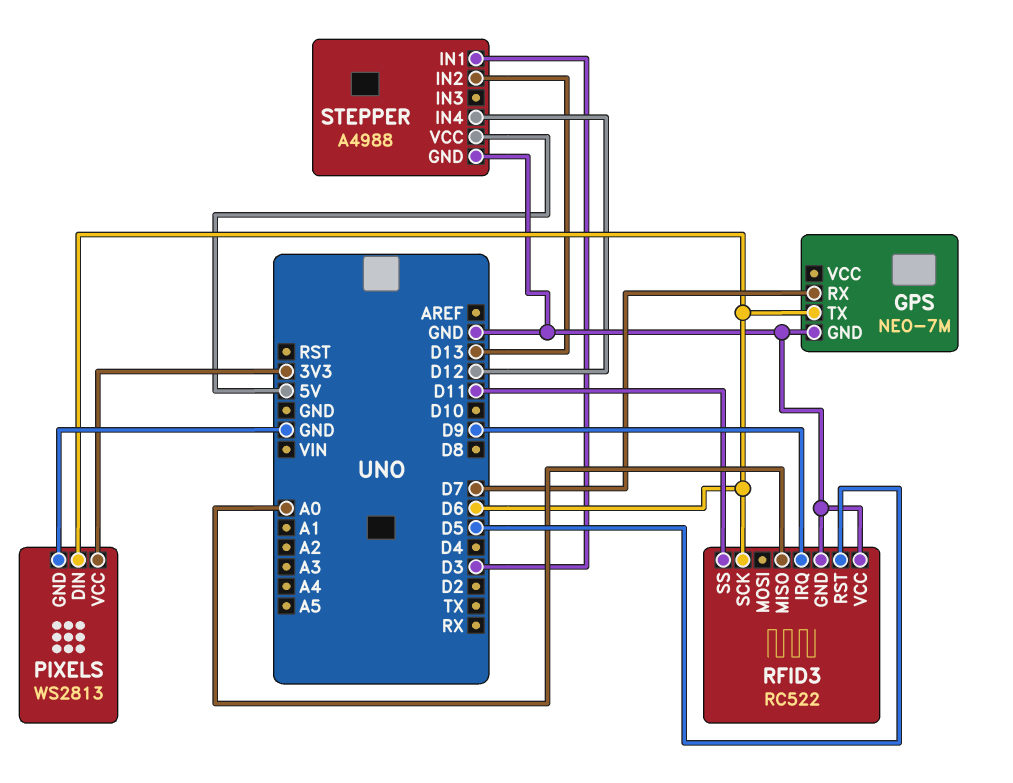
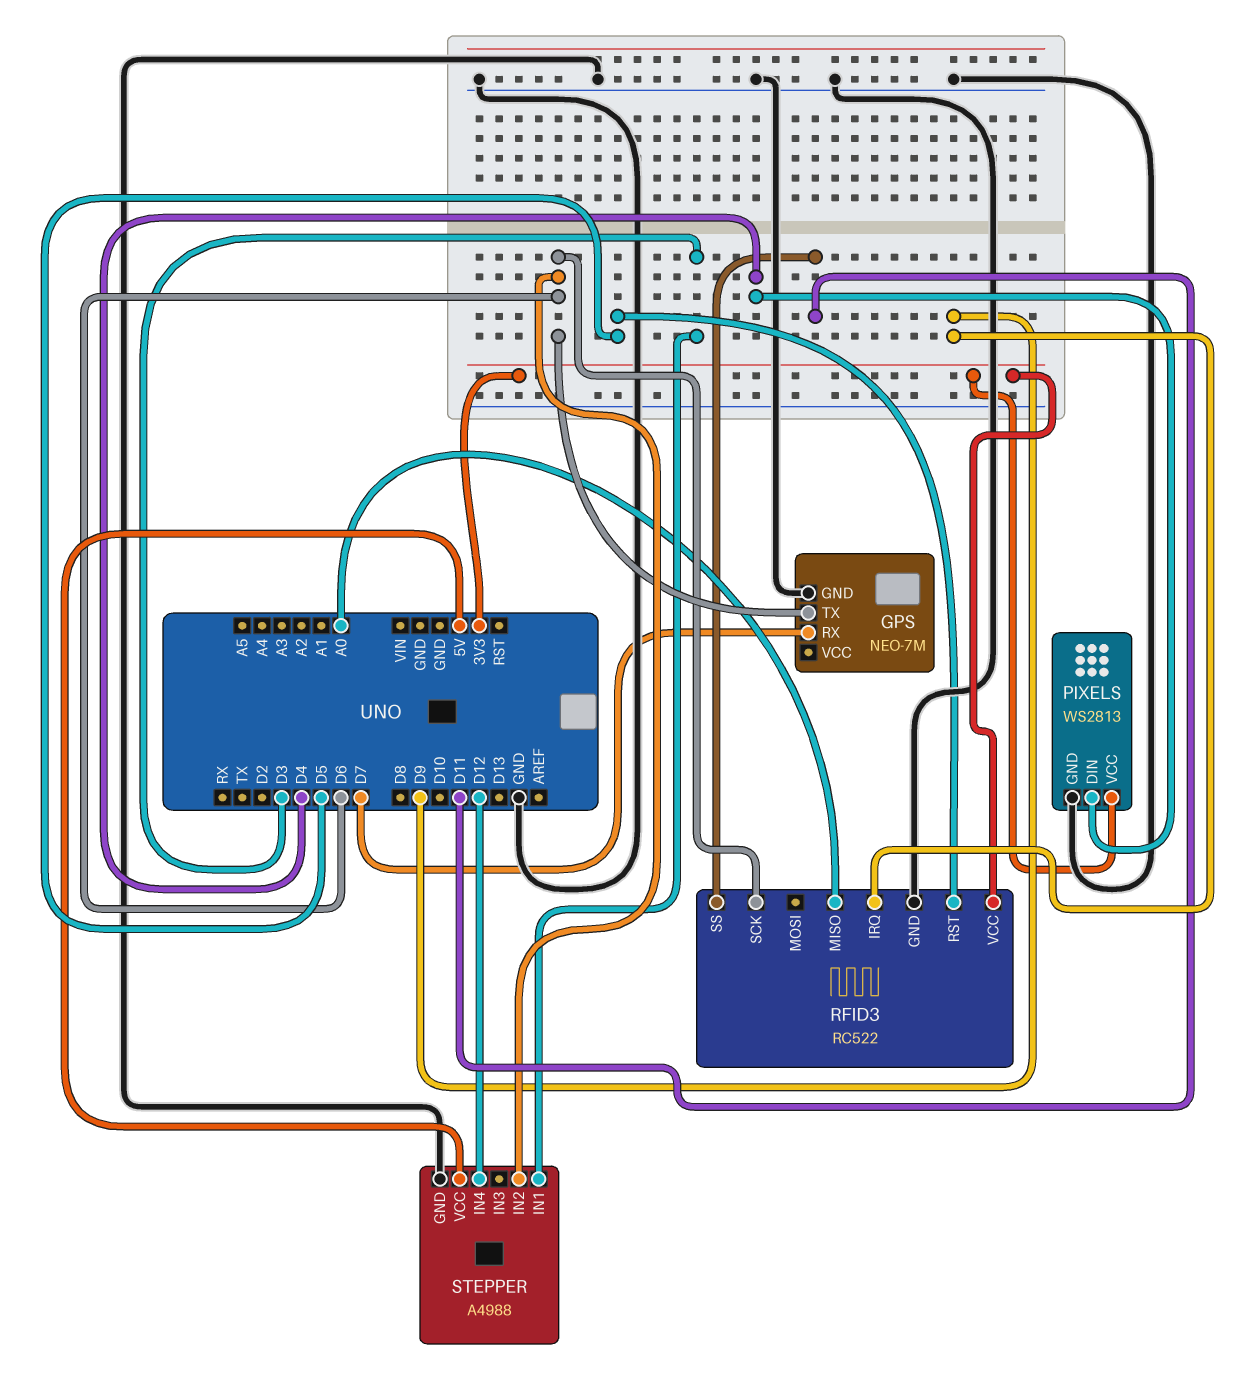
PIXELS pin DIN: D6 -> D4
RFID3 pin VCC: GND -> 3V3
STEPPER pin IN2: D13 -> D6

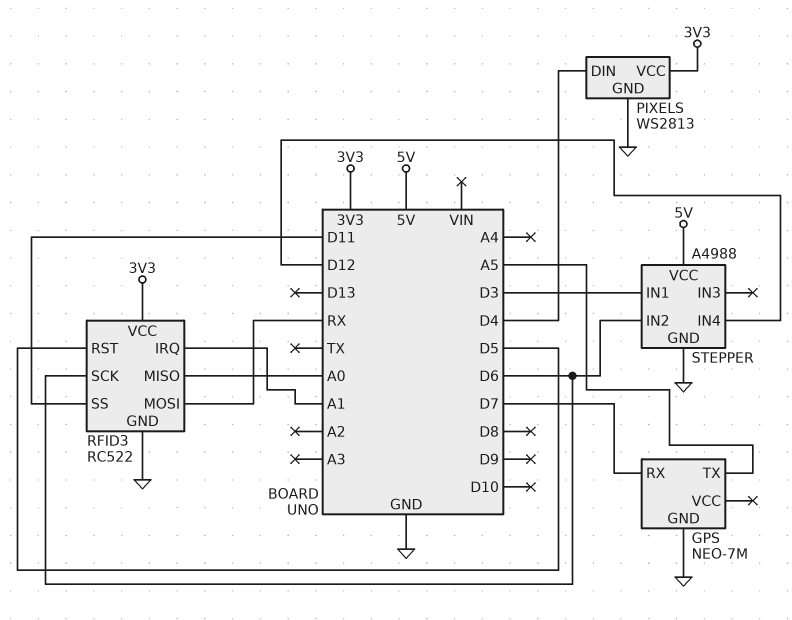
GPS pin TX: D6 -> A5
RFID3 pin IRQ: D9 -> A1
RFID3 pin MOSI: none -> RX

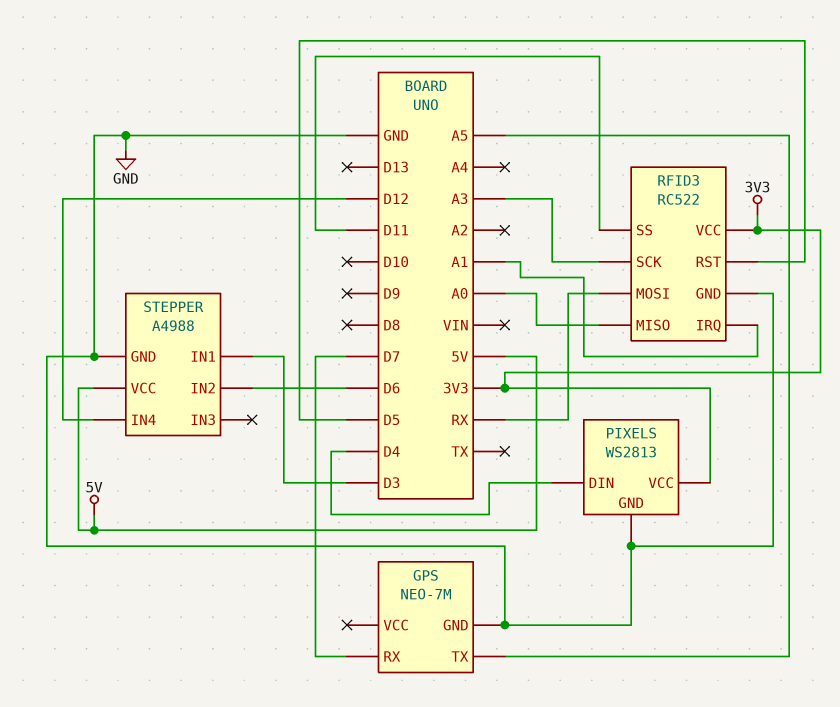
RFID3 pin SCK: D6 -> A3

